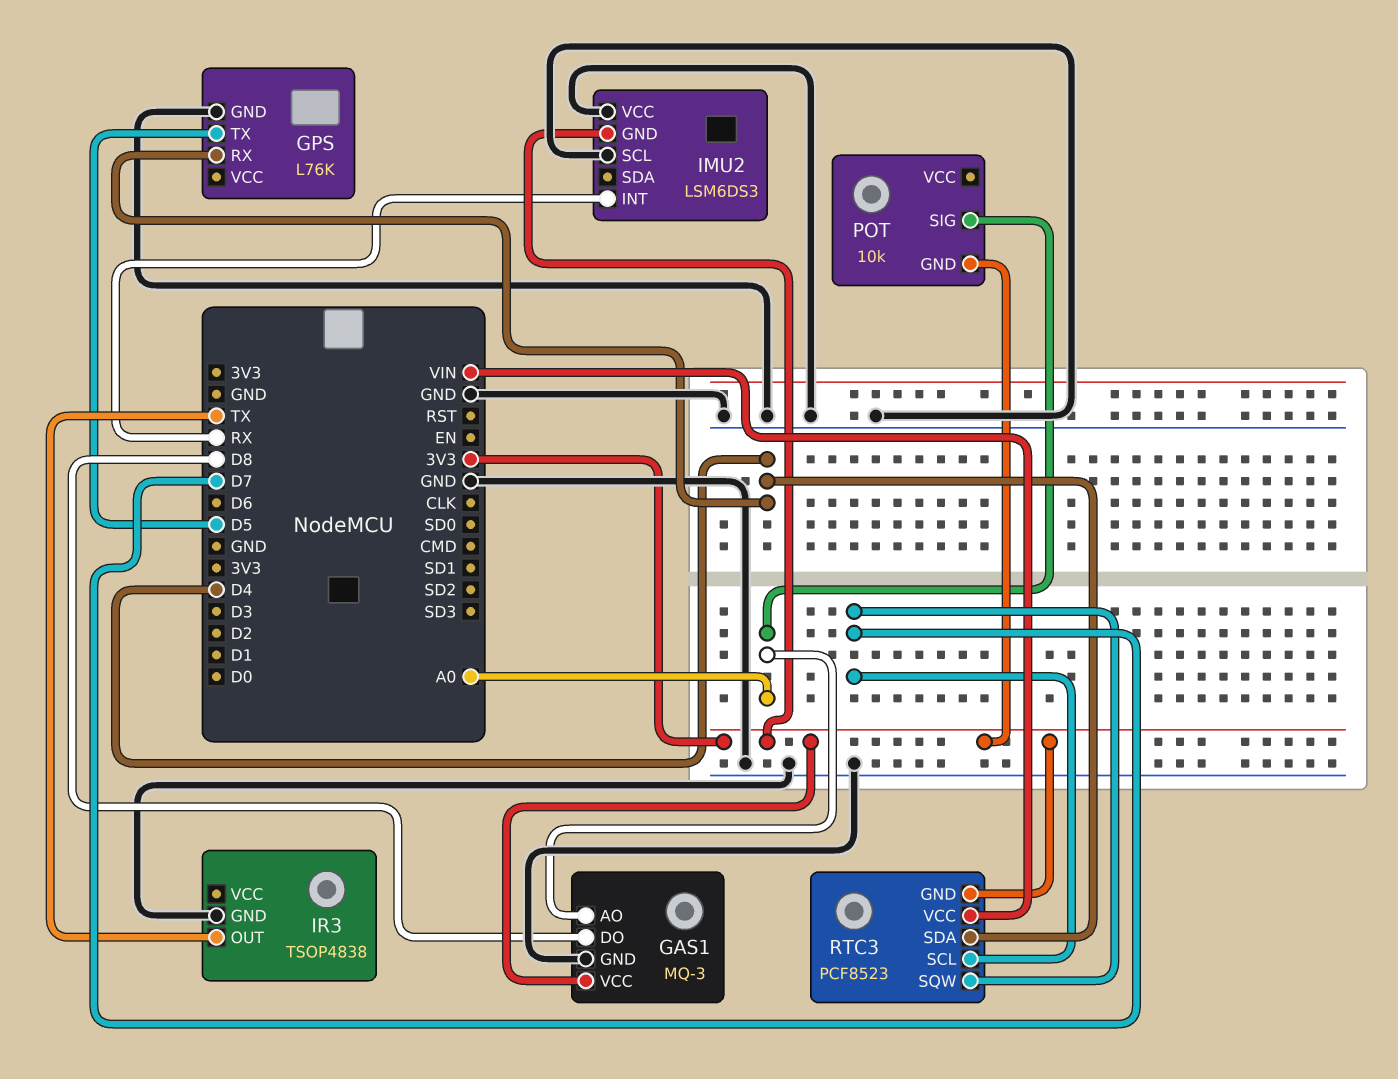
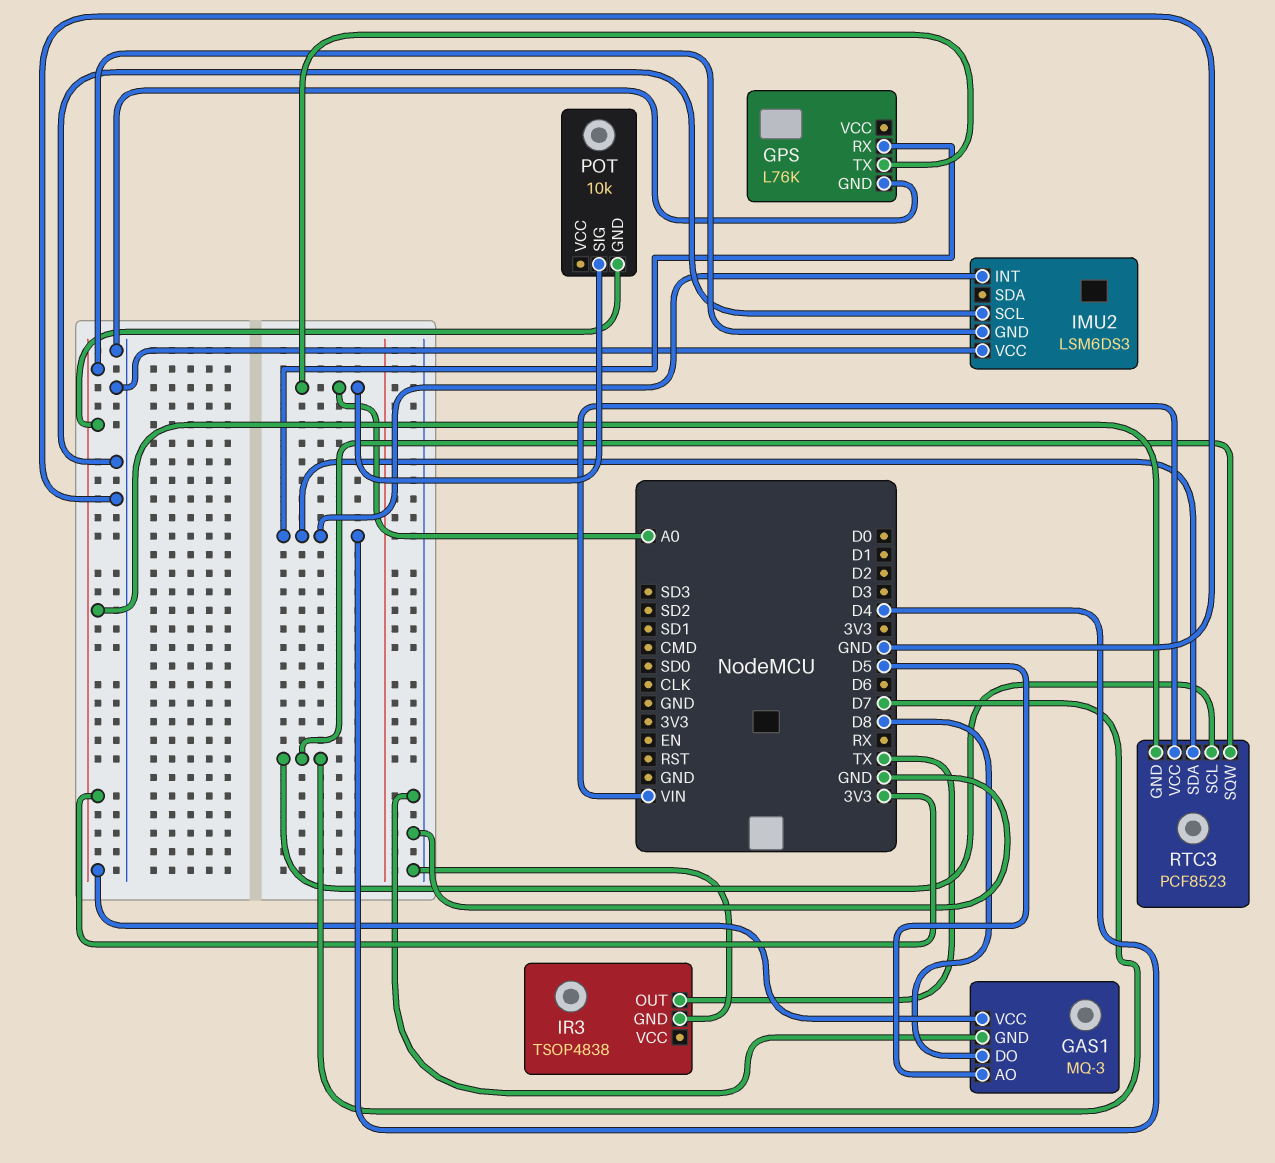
GAS1 pin AO: A0 -> D5
GPS pin TX: D5 -> A0
IMU2 pin INT: RX -> D4

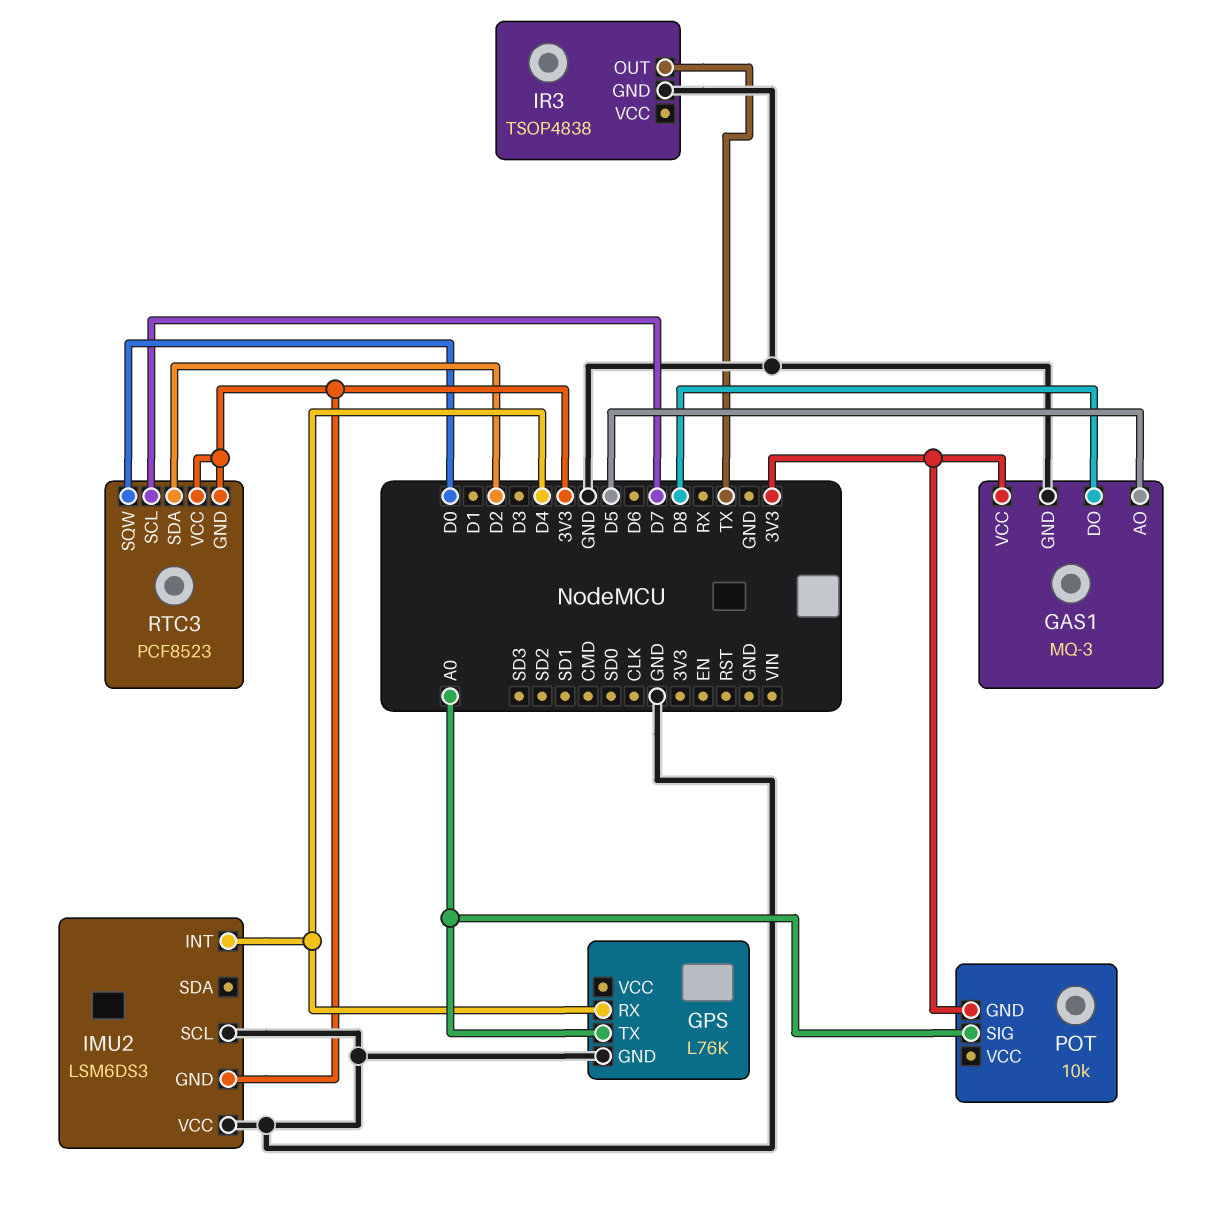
RTC3 pin SDA: D4 -> D2
RTC3 pin SQW: D7 -> D0
RTC3 pin VCC: VIN -> 3V3

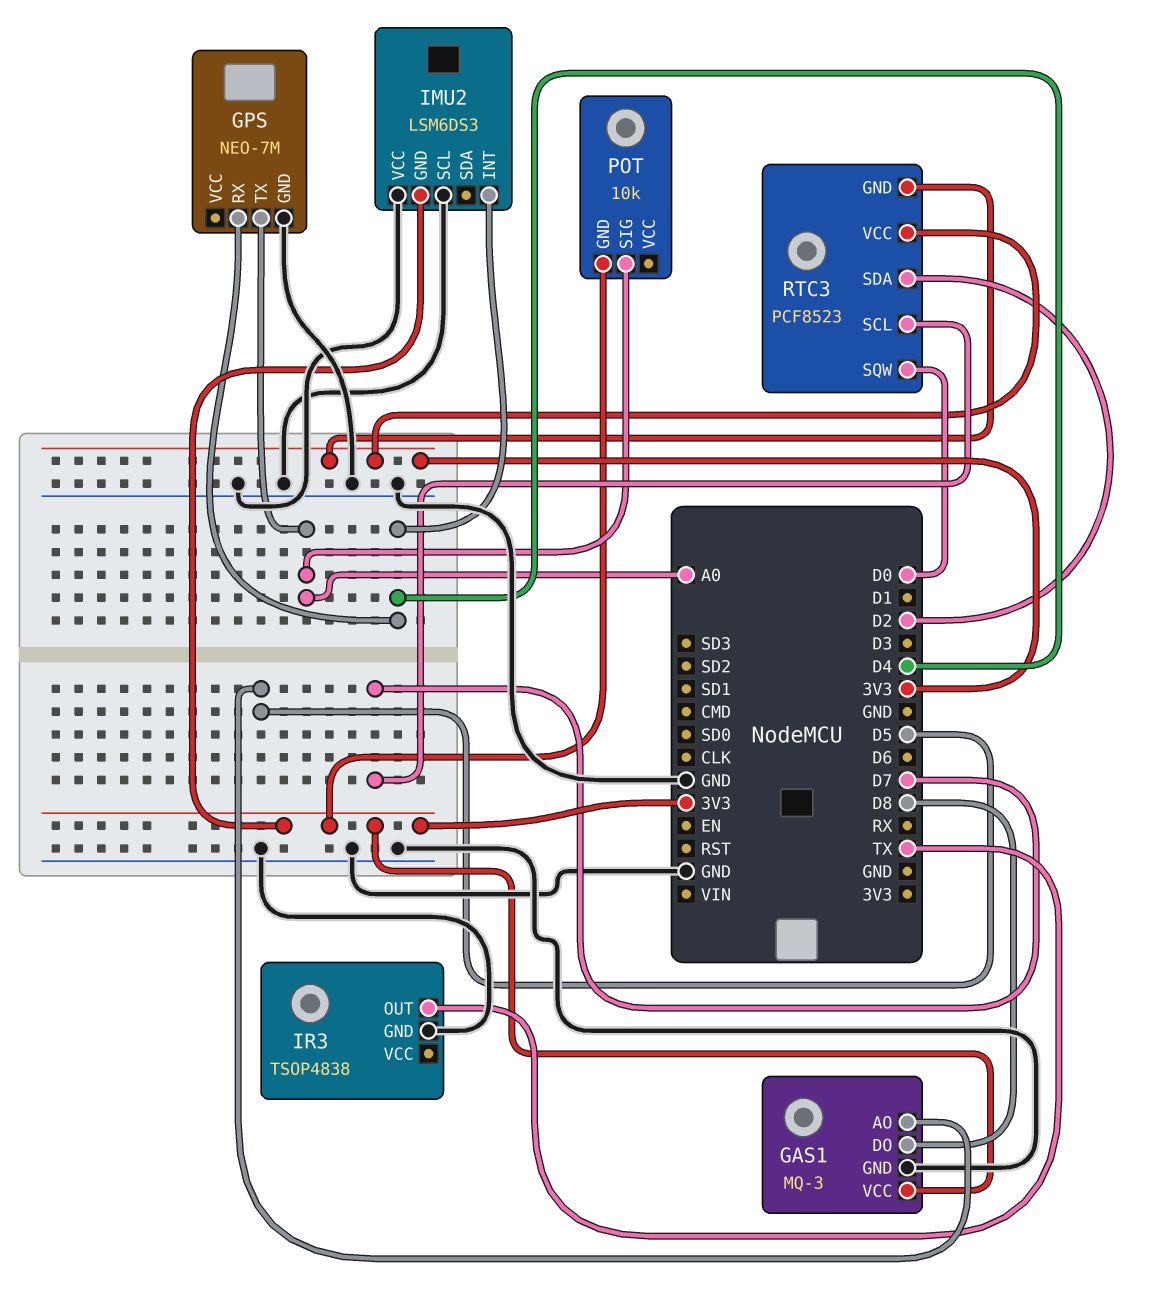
GPS: L76K -> NEO-7M

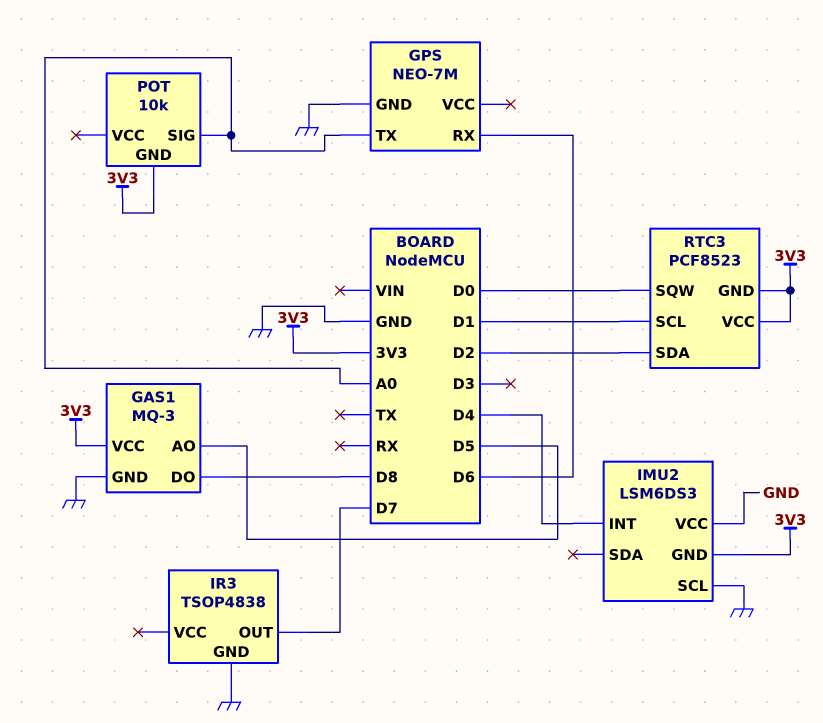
GPS pin RX: D4 -> D6
IR3 pin OUT: TX -> D7
RTC3 pin SCL: D7 -> D1

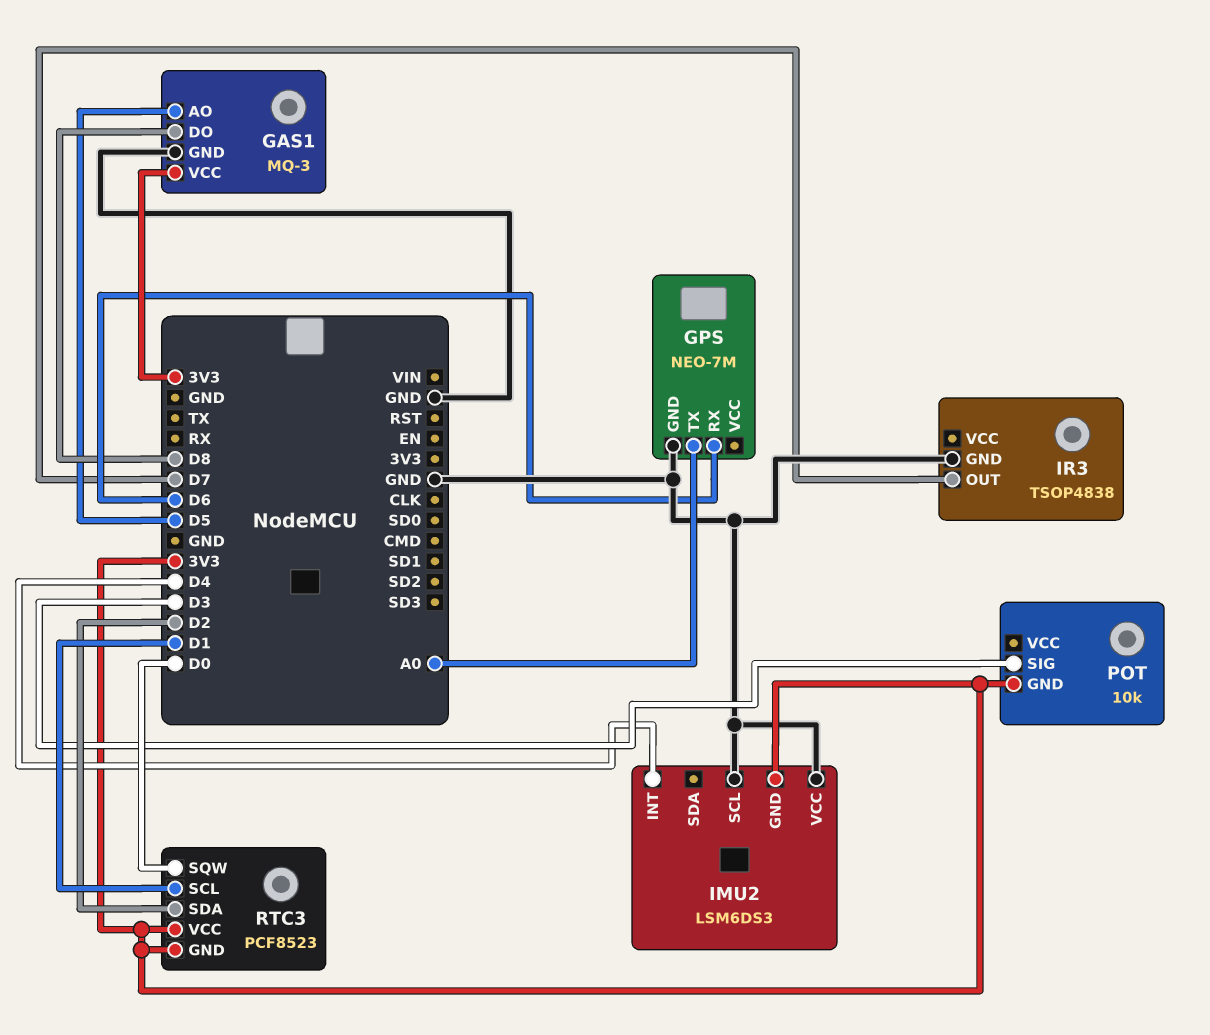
POT pin SIG: A0 -> D3

